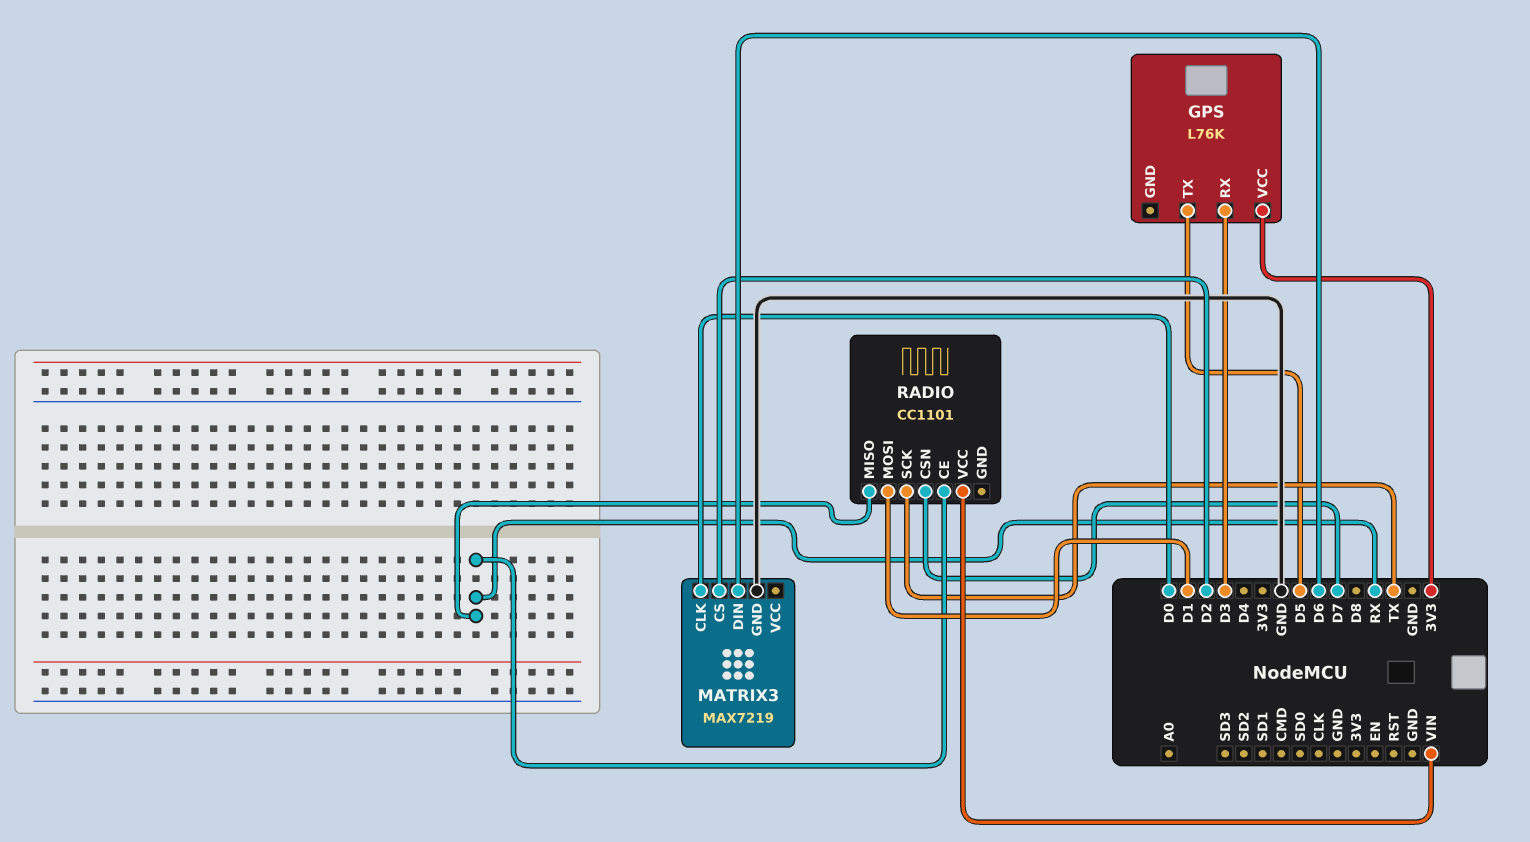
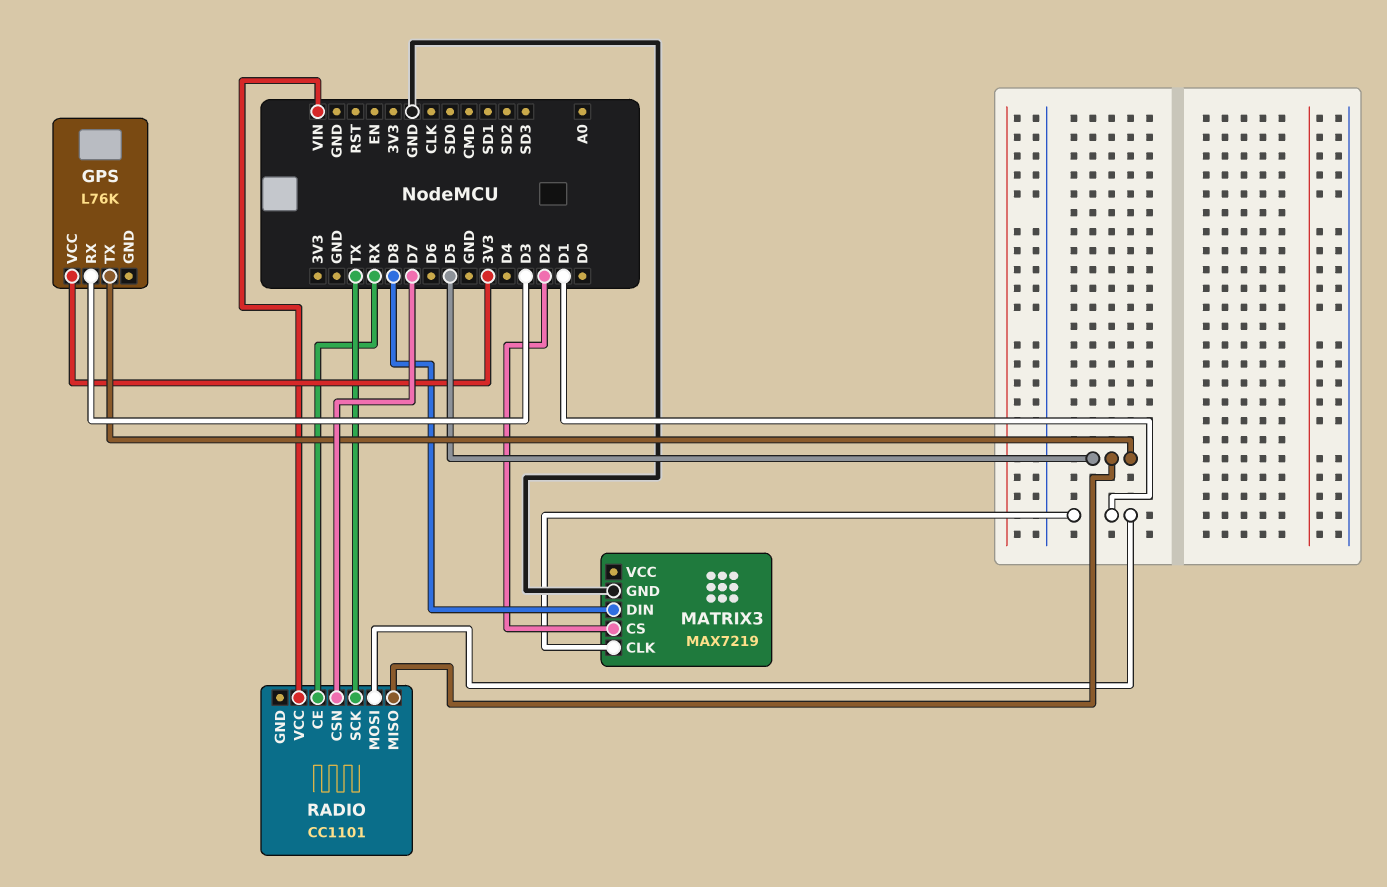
MATRIX3 pin CLK: D0 -> D1
MATRIX3 pin DIN: D6 -> D8
RADIO pin MISO: RX -> D5

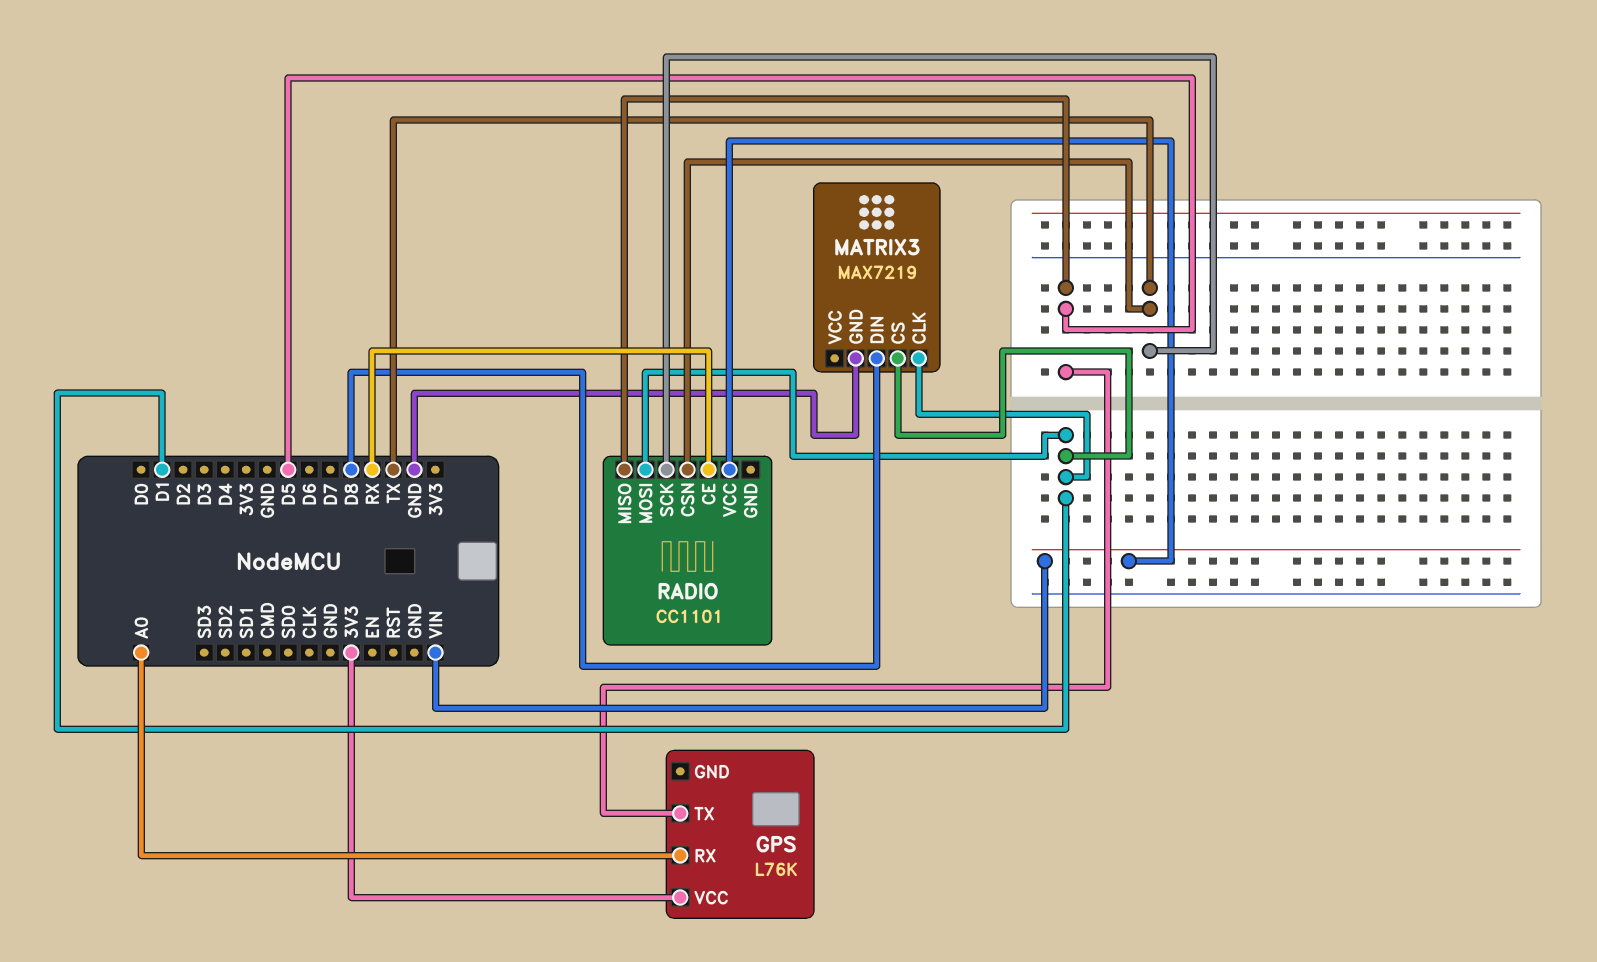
GPS pin RX: D3 -> A0
MATRIX3 pin CS: D2 -> D1
RADIO pin CSN: D7 -> TX

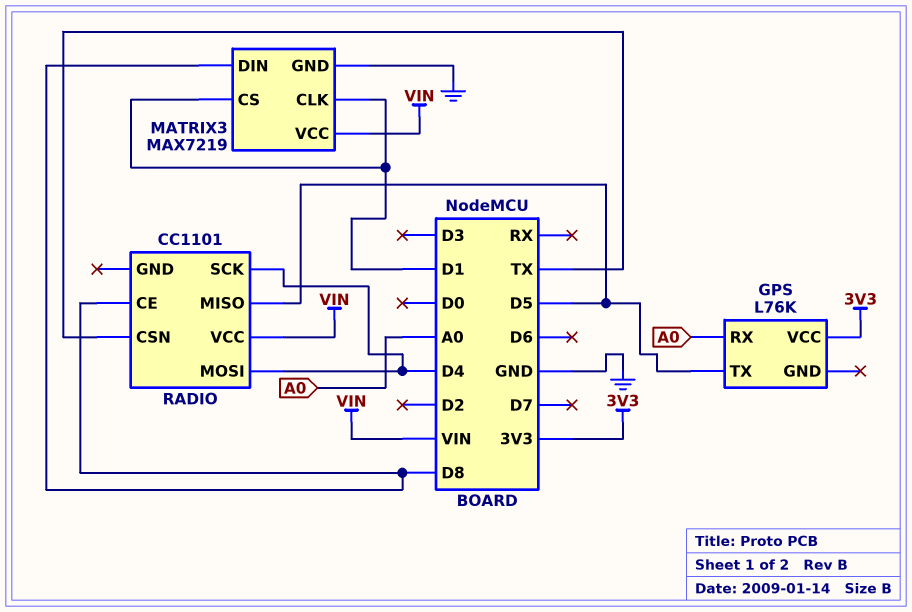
MATRIX3 pin VCC: none -> VIN
RADIO pin CE: RX -> D8
RADIO pin MOSI: D1 -> D4
RADIO pin SCK: TX -> D4

